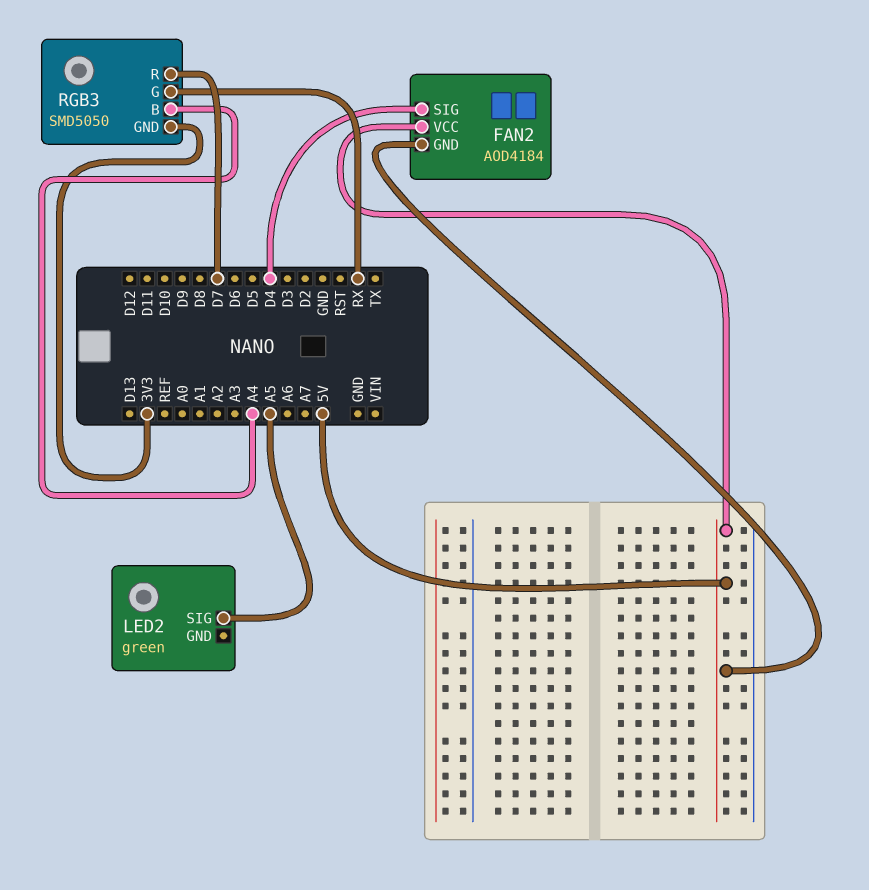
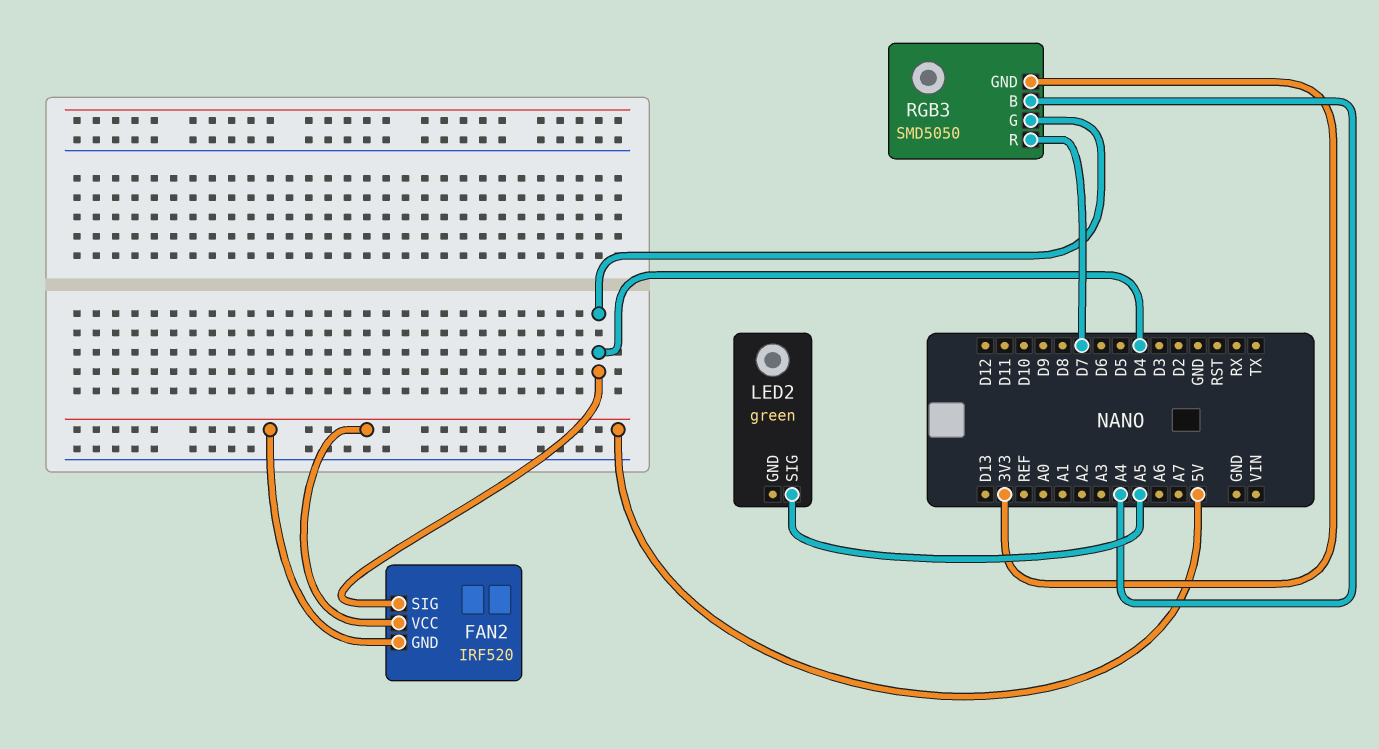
FAN2: AOD4184 -> IRF520
RGB3 pin G: RX -> D4

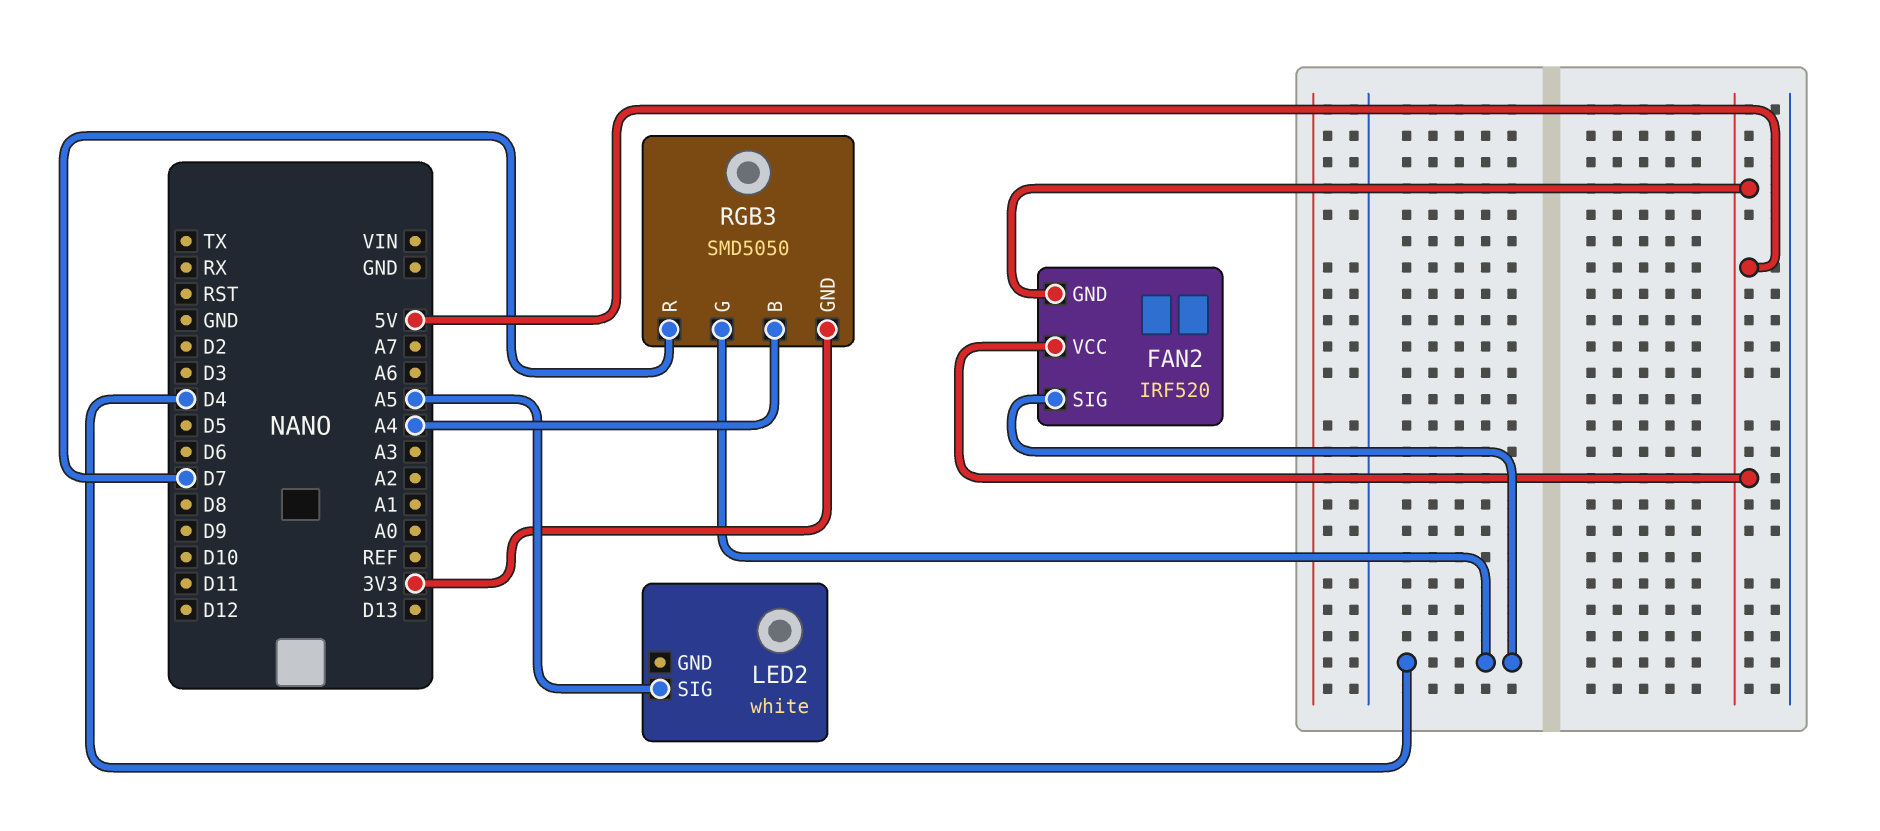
LED2: green -> white

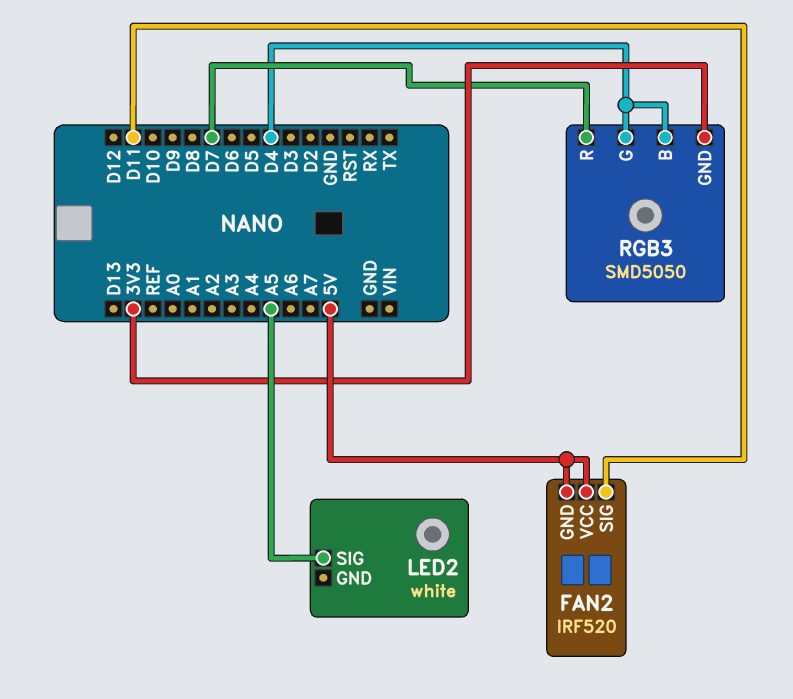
FAN2 pin SIG: D4 -> D11
RGB3 pin B: A4 -> D4

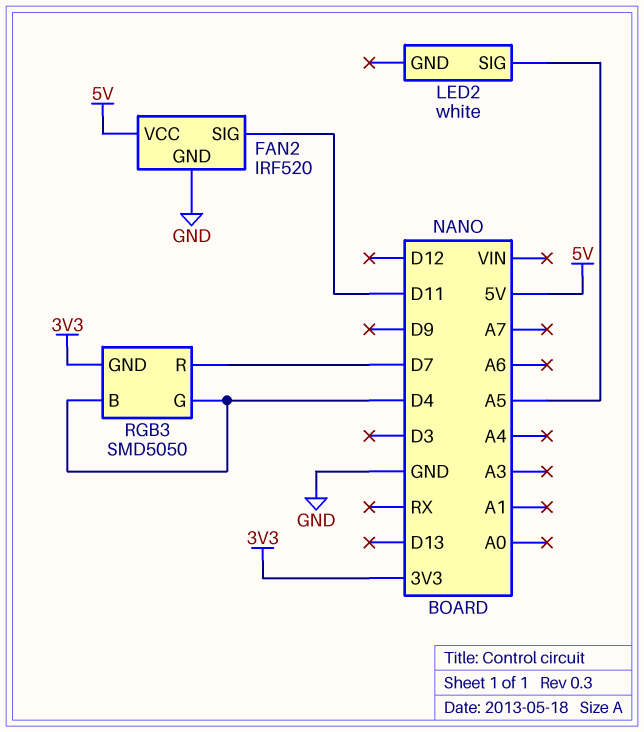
FAN2 pin GND: 5V -> GND

